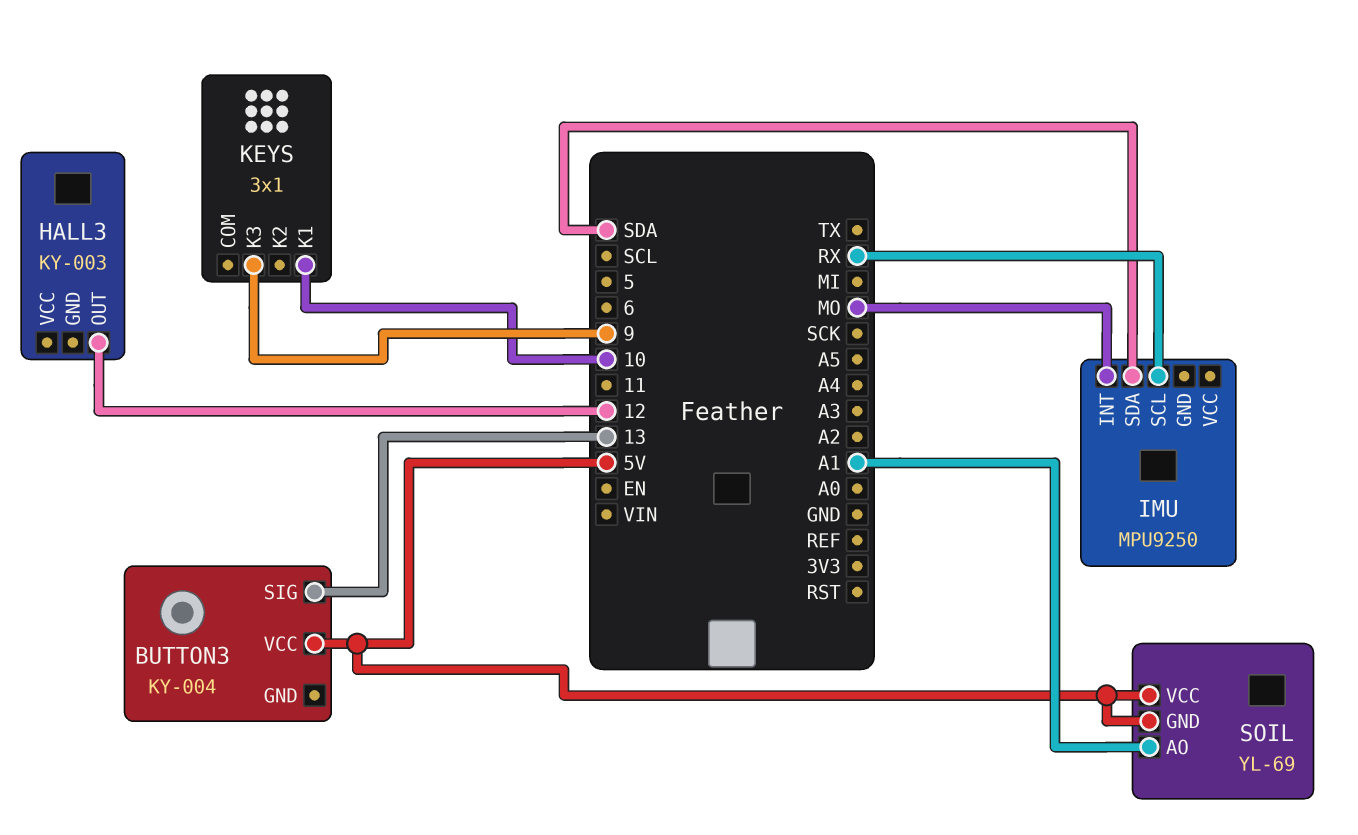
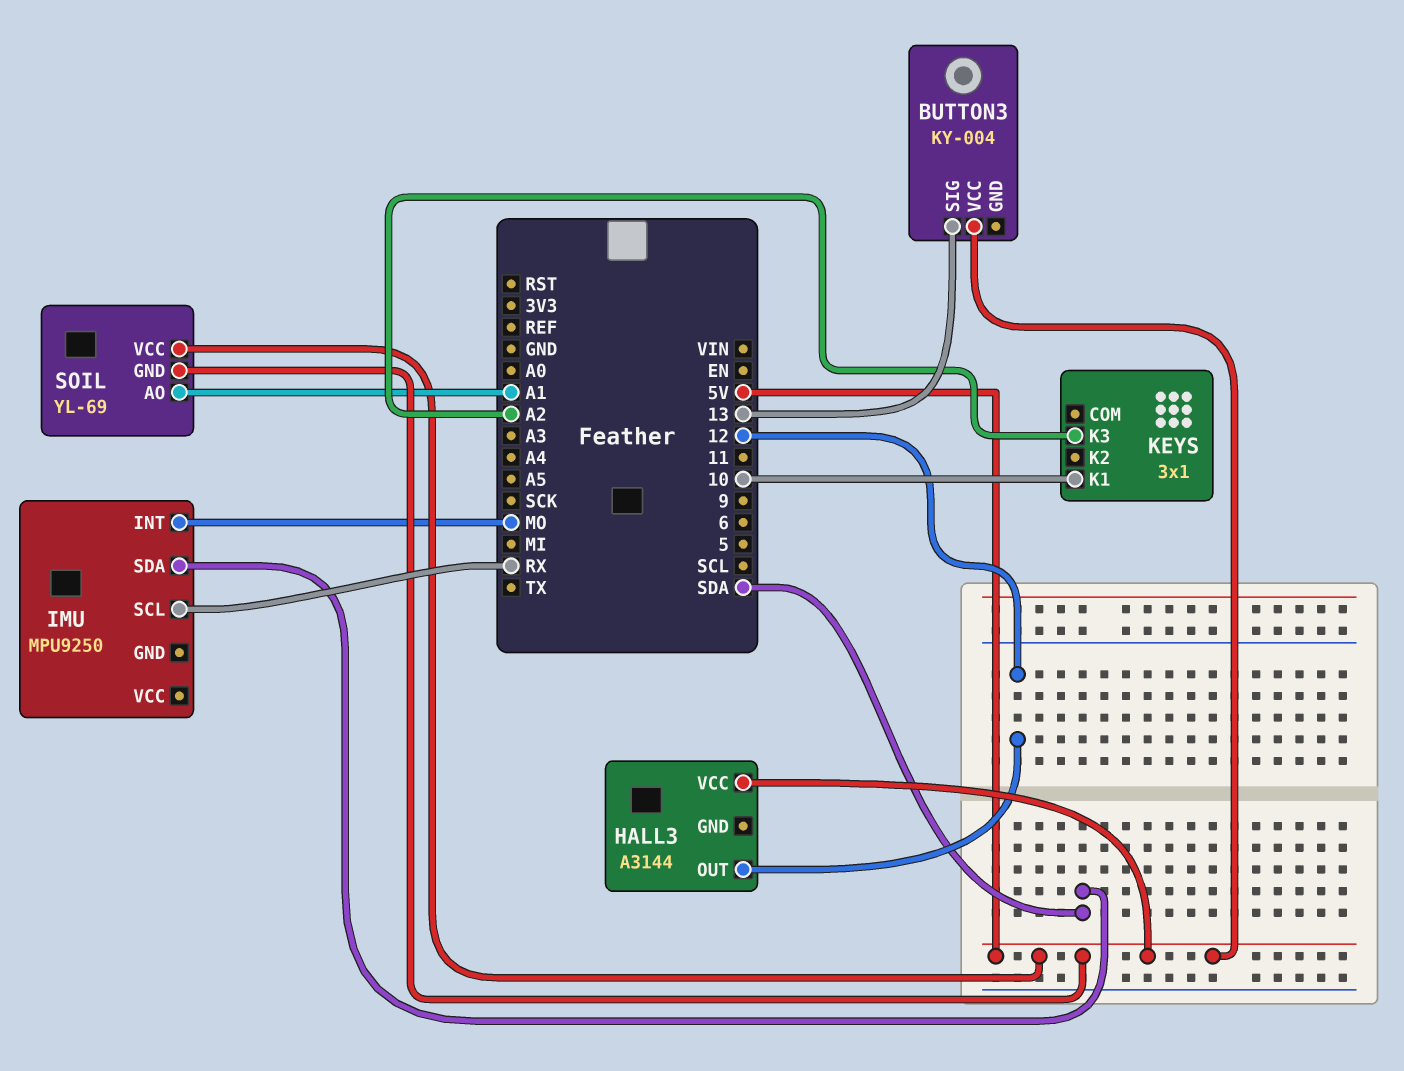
HALL3: KY-003 -> A3144
HALL3 pin VCC: none -> 5V
KEYS pin K3: 9 -> A2

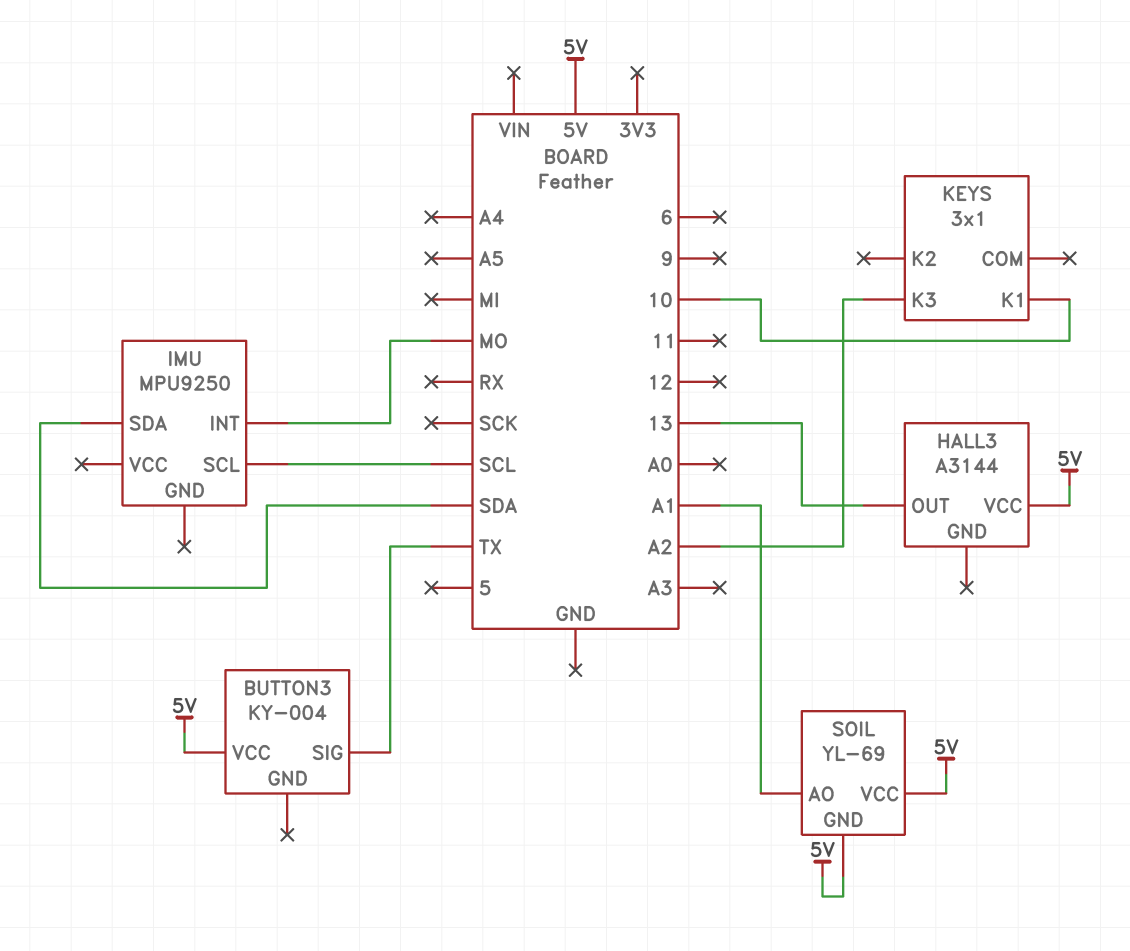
BUTTON3 pin SIG: 13 -> TX
HALL3 pin OUT: 12 -> 13
IMU pin SCL: RX -> SCL

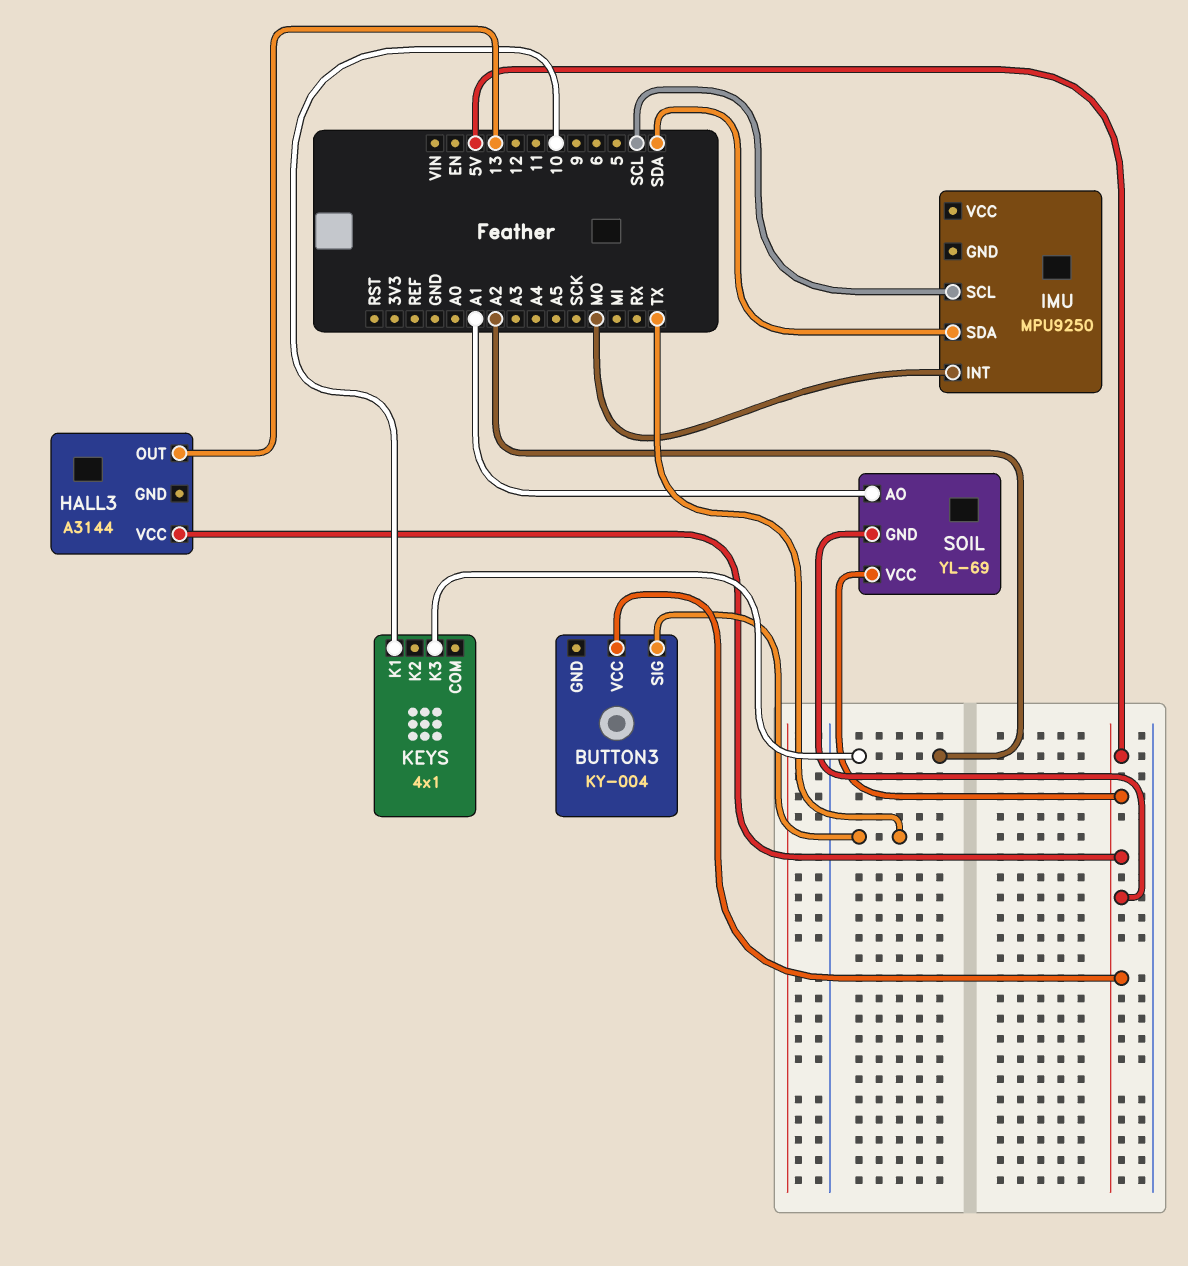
KEYS: 3x1 -> 4x1

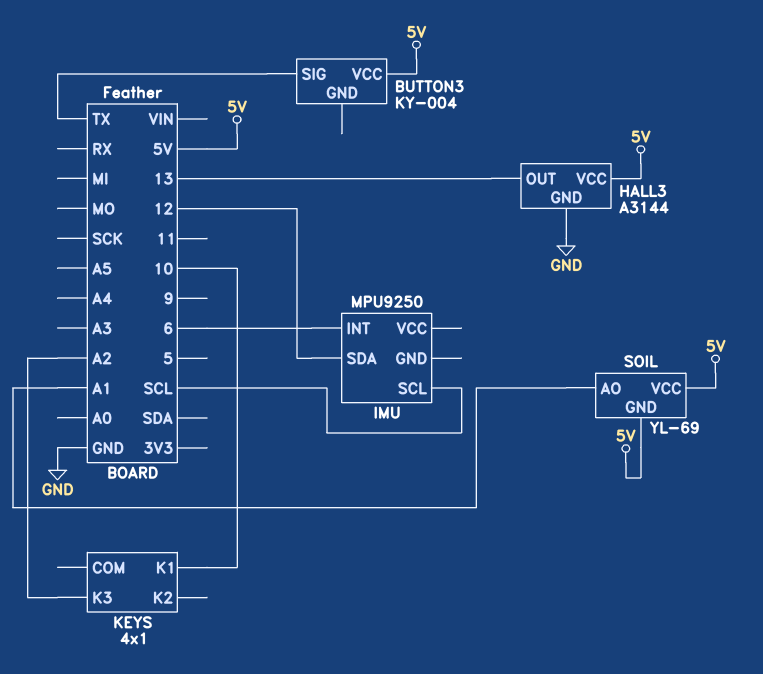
HALL3 pin GND: none -> GND
IMU pin INT: MO -> 6
IMU pin SDA: SDA -> 12

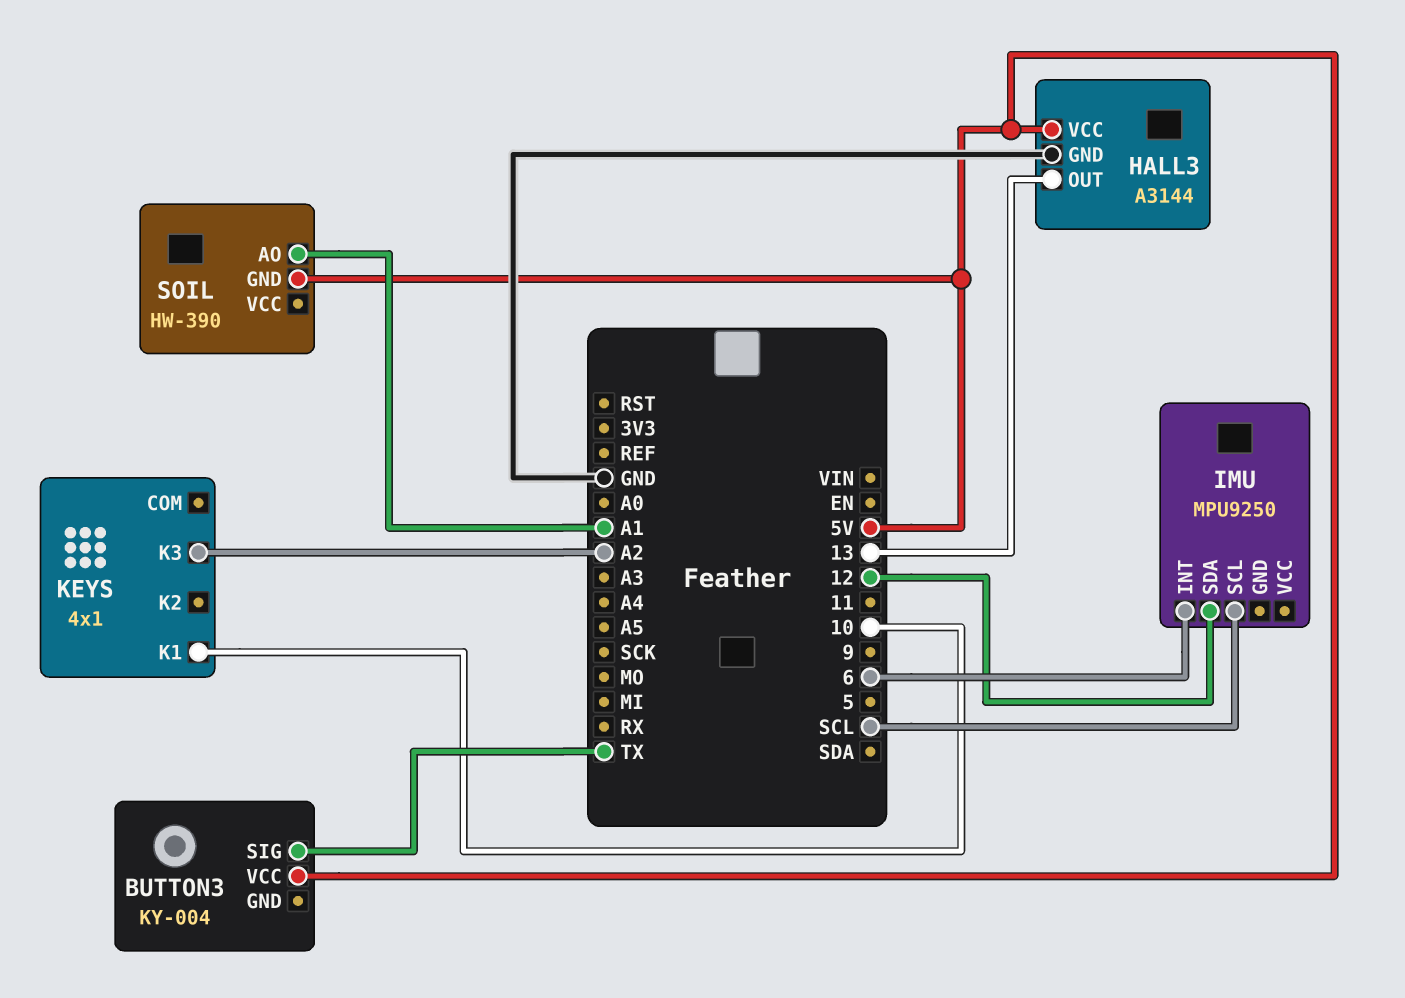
SOIL: YL-69 -> HW-390
SOIL pin VCC: 5V -> none

